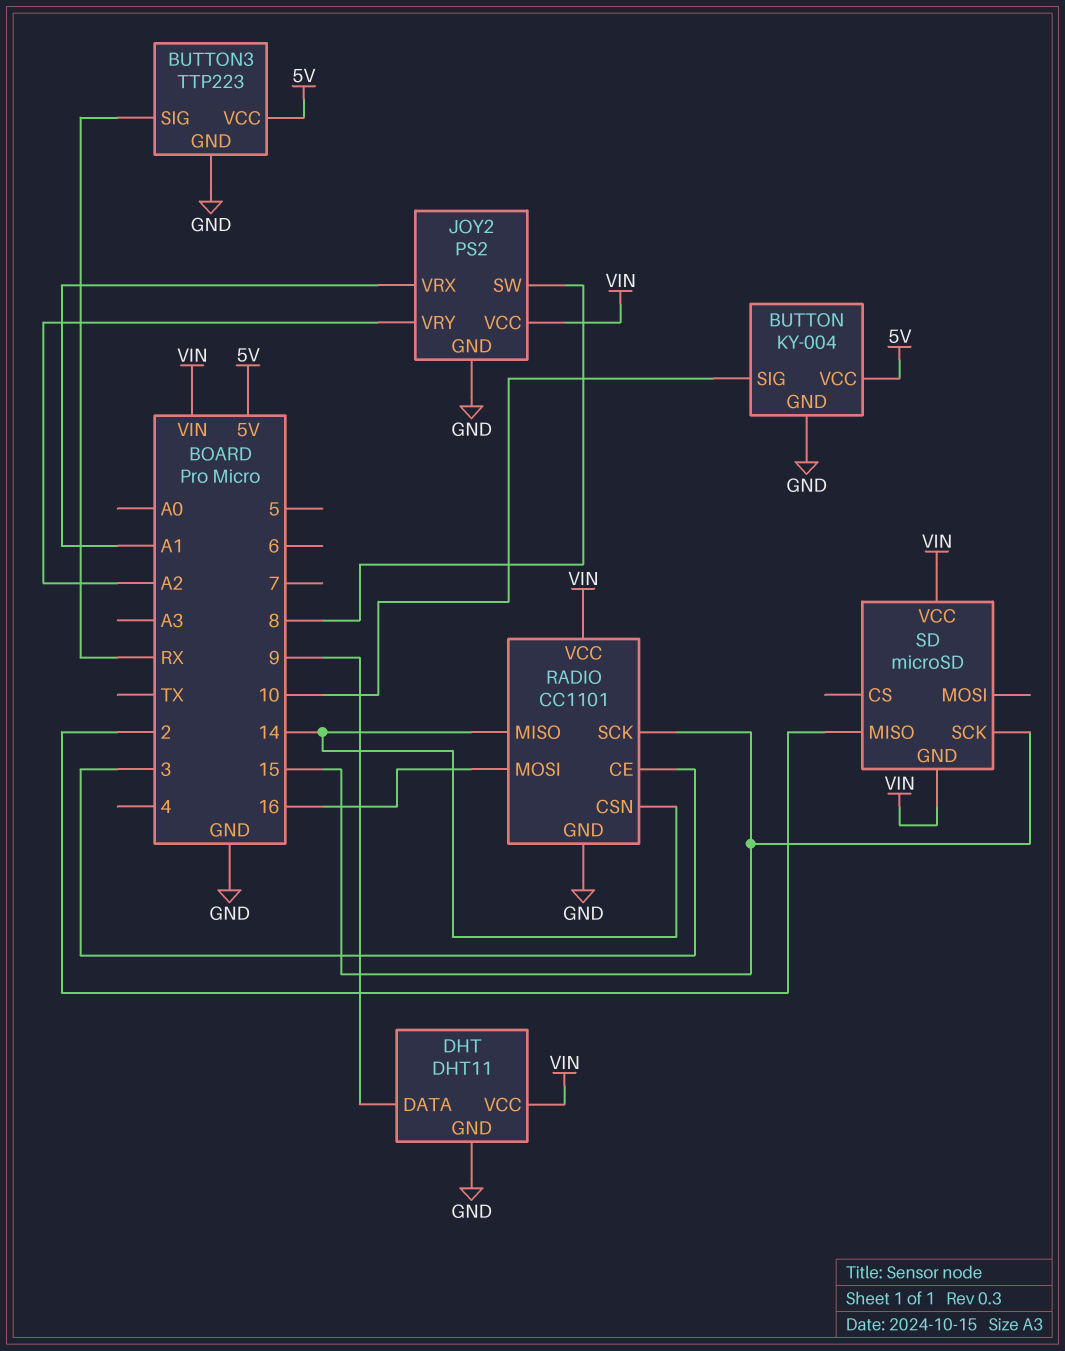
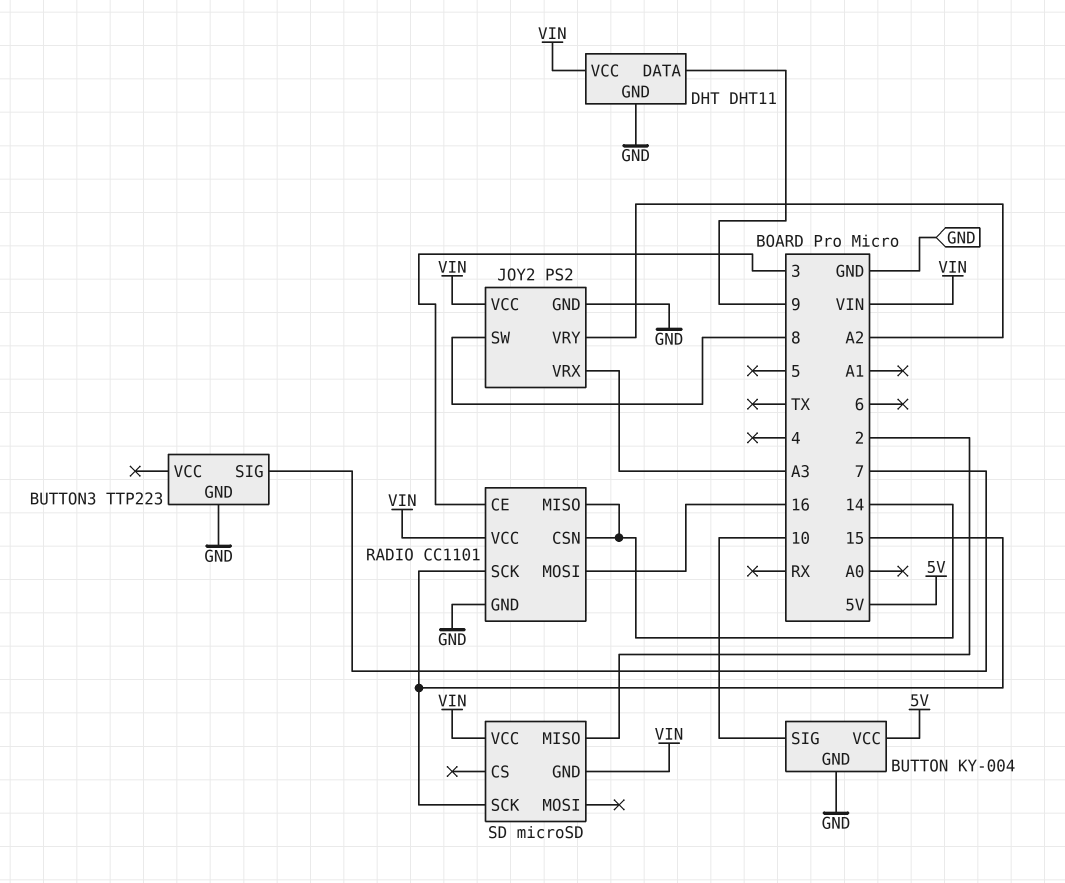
BUTTON3 pin SIG: RX -> 7
BUTTON3 pin VCC: 5V -> none
JOY2 pin VRX: A1 -> A3

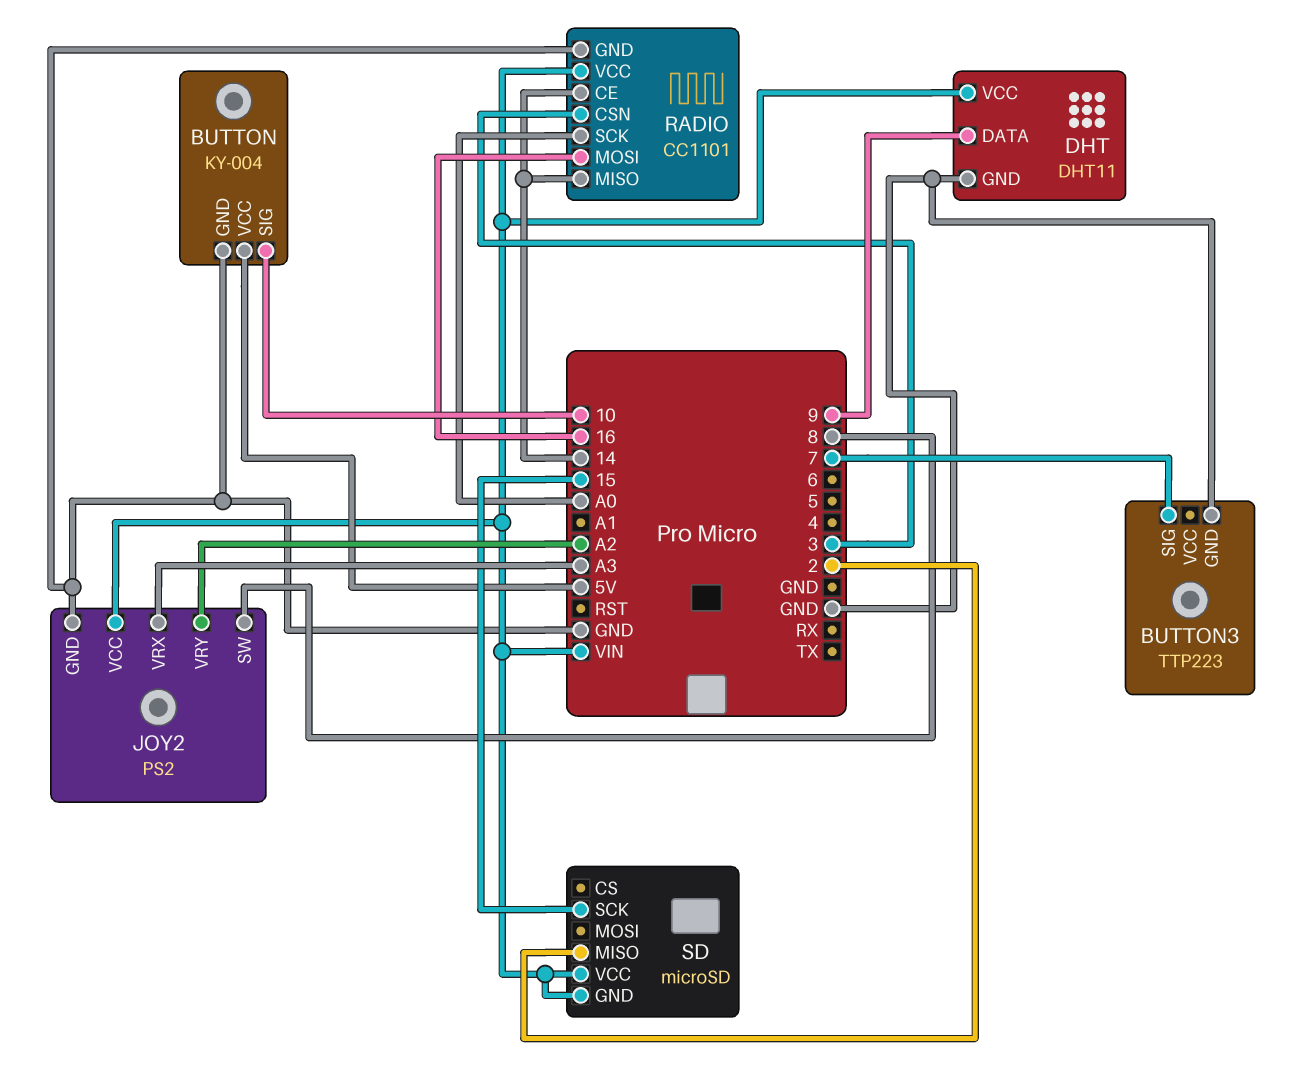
RADIO pin CE: 3 -> 14
RADIO pin CSN: 14 -> 3
RADIO pin SCK: 15 -> A0

